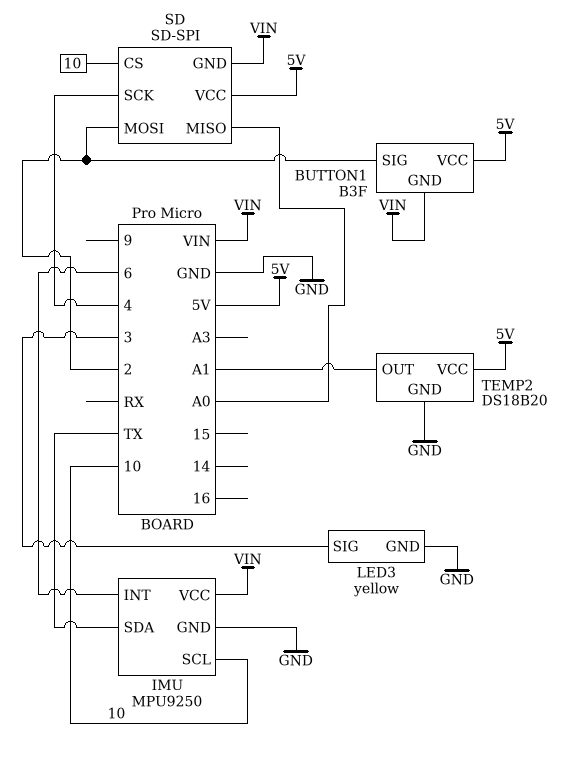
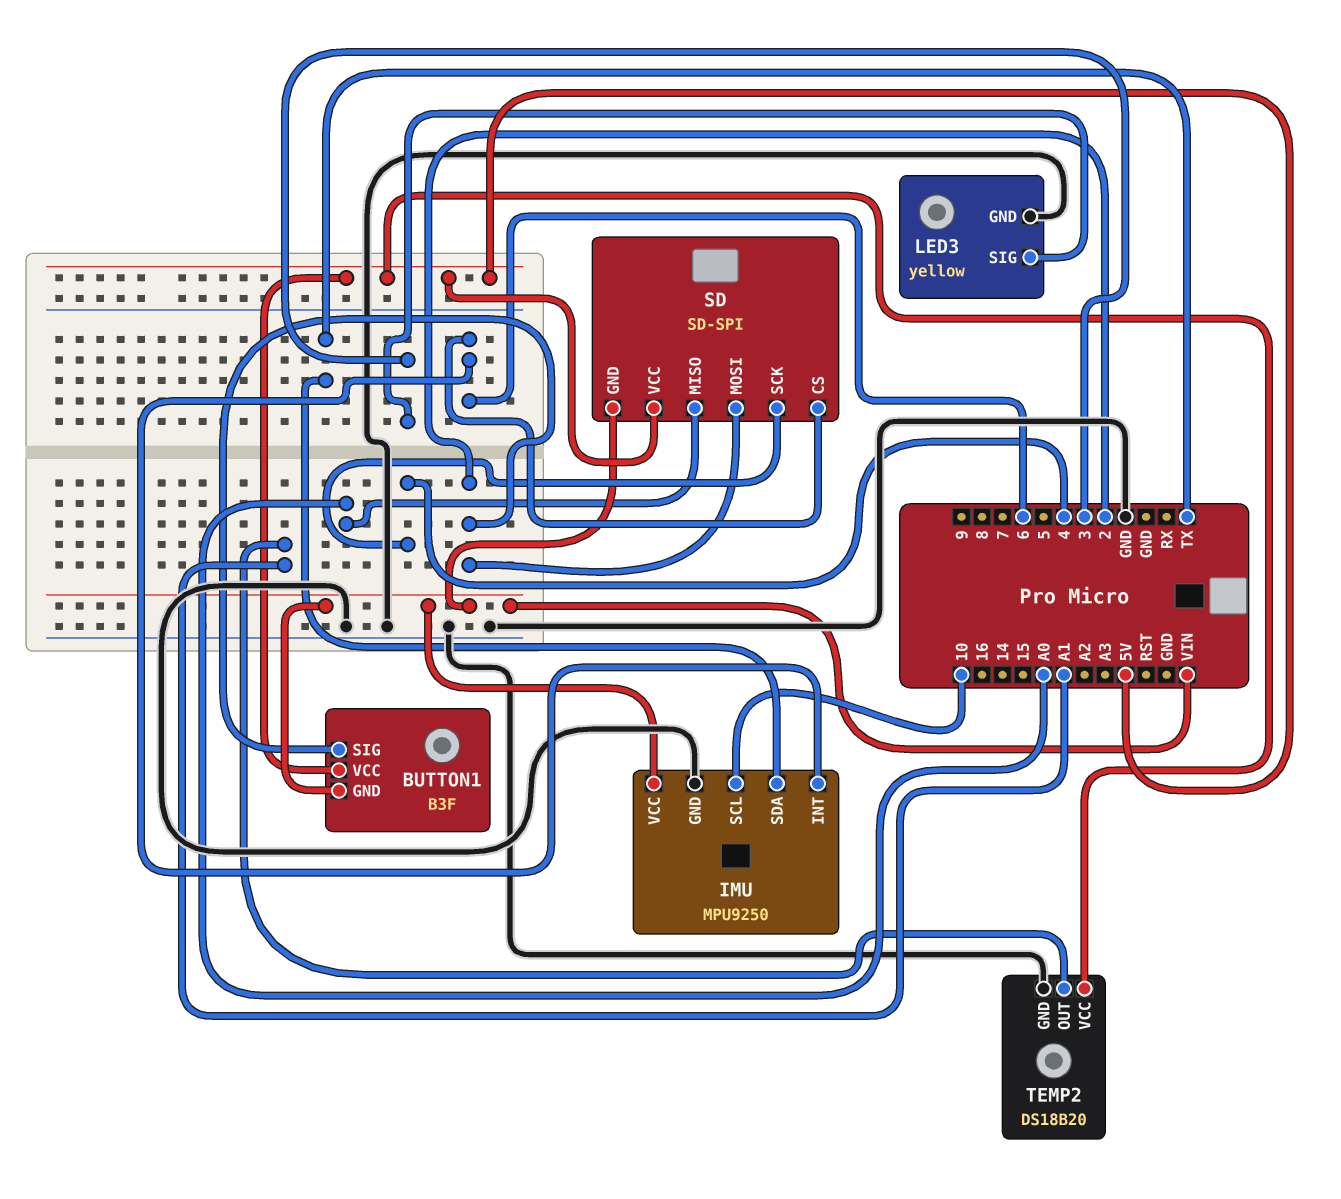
SD pin CS: 10 -> 6

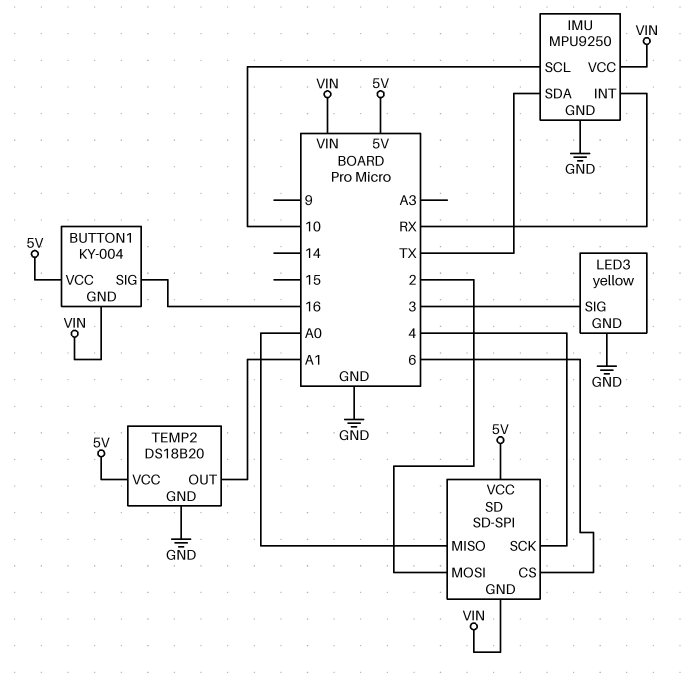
BUTTON1: B3F -> KY-004
BUTTON1 pin SIG: 2 -> 16
IMU pin INT: 6 -> RX

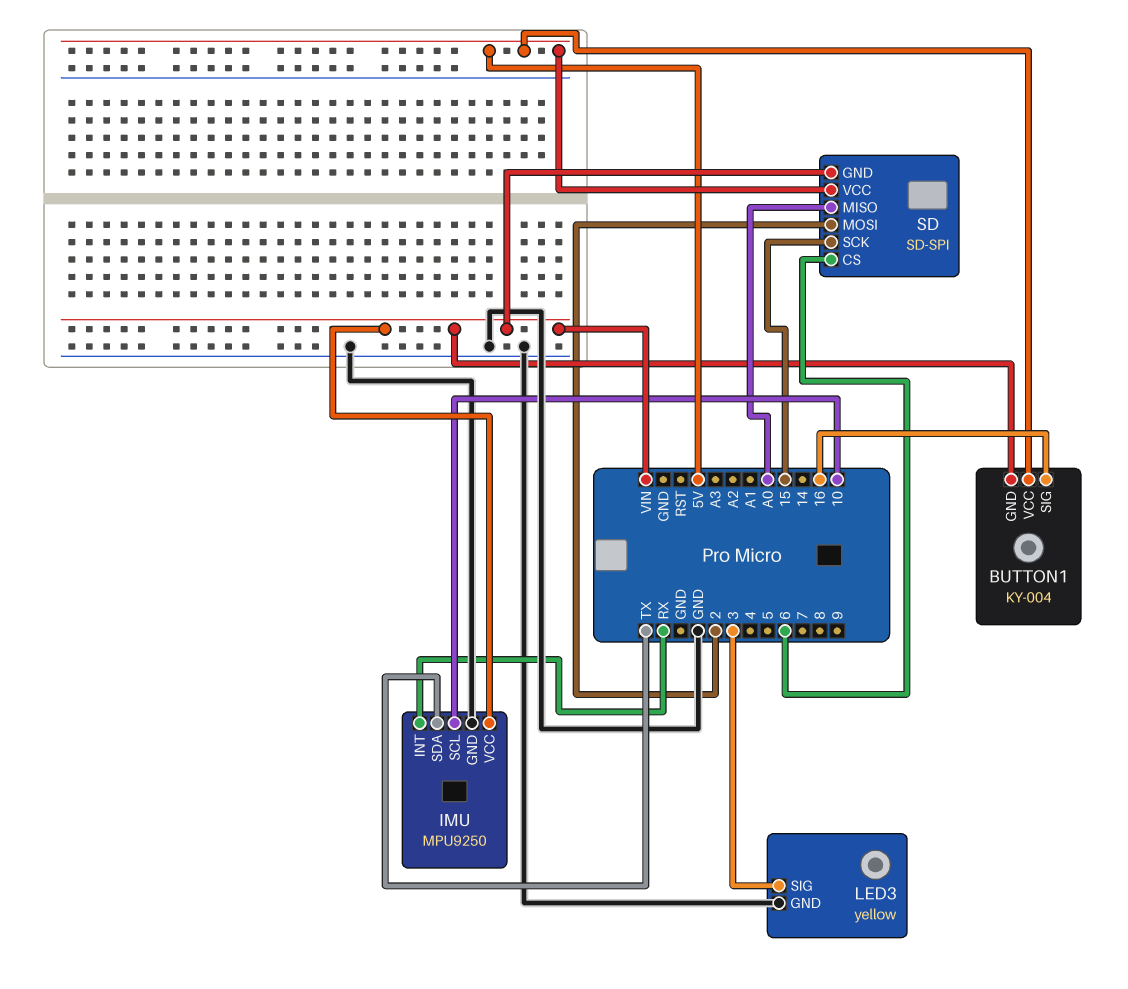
SD pin SCK: 4 -> 15
TEMP2: DS18B20 -> none
TEMP2 pin GND: GND -> none
TEMP2 pin OUT: A1 -> none
TEMP2 pin VCC: 5V -> none

